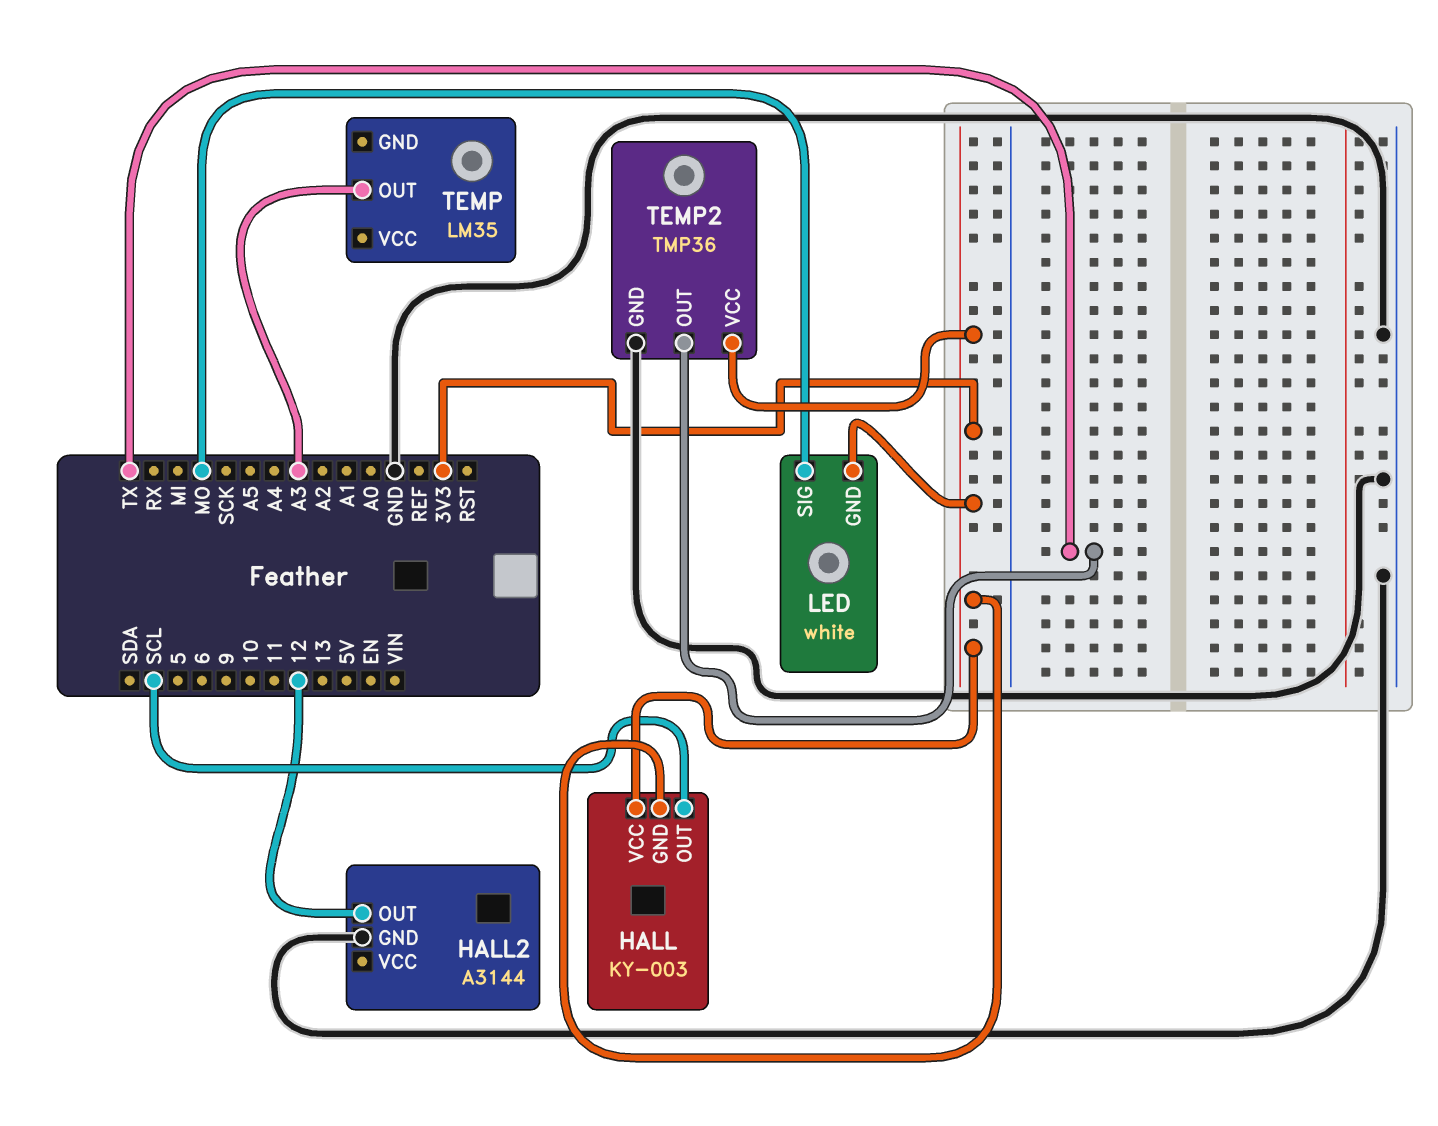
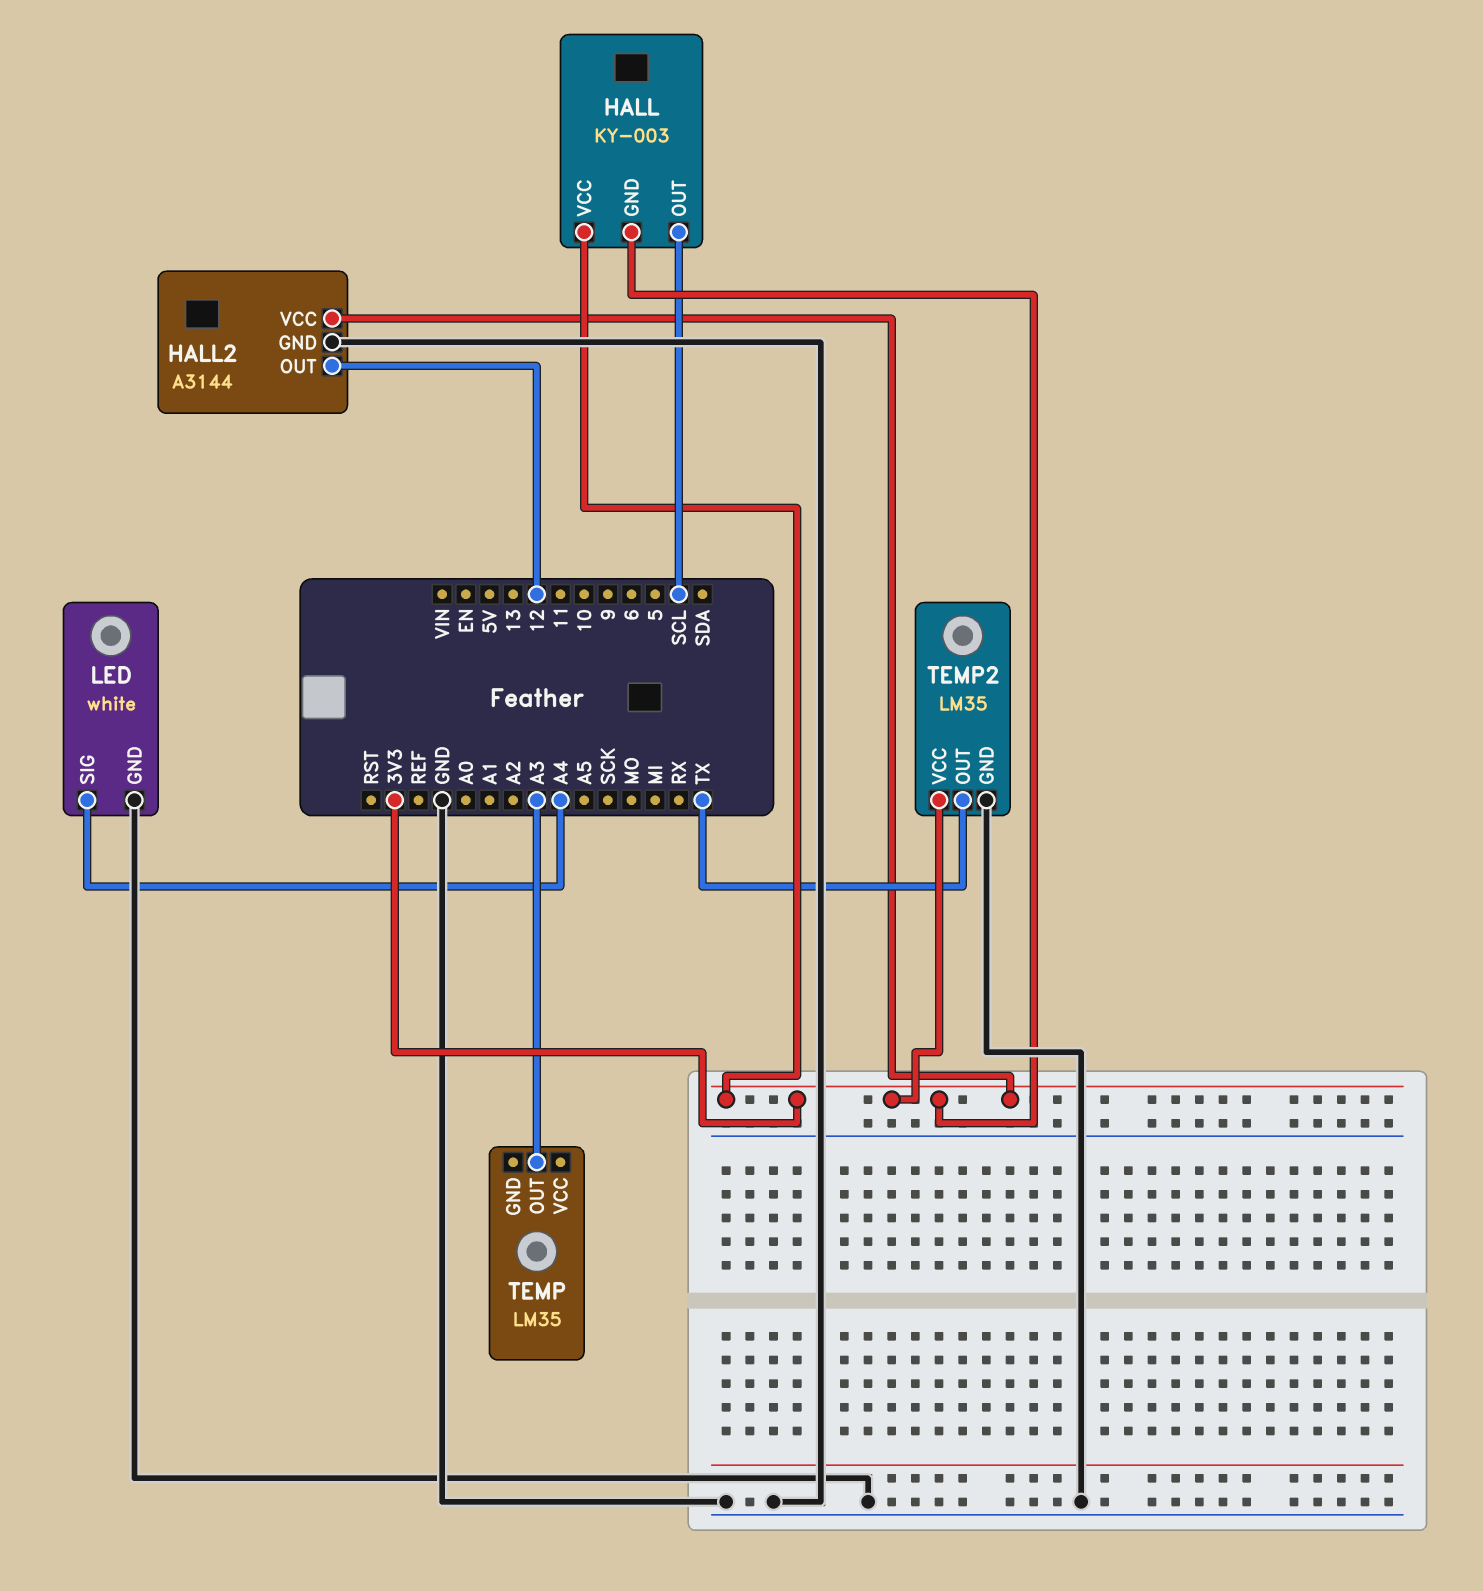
HALL2 pin VCC: none -> 3V3
LED pin GND: 3V3 -> GND
LED pin SIG: MO -> A4
TEMP2: TMP36 -> LM35

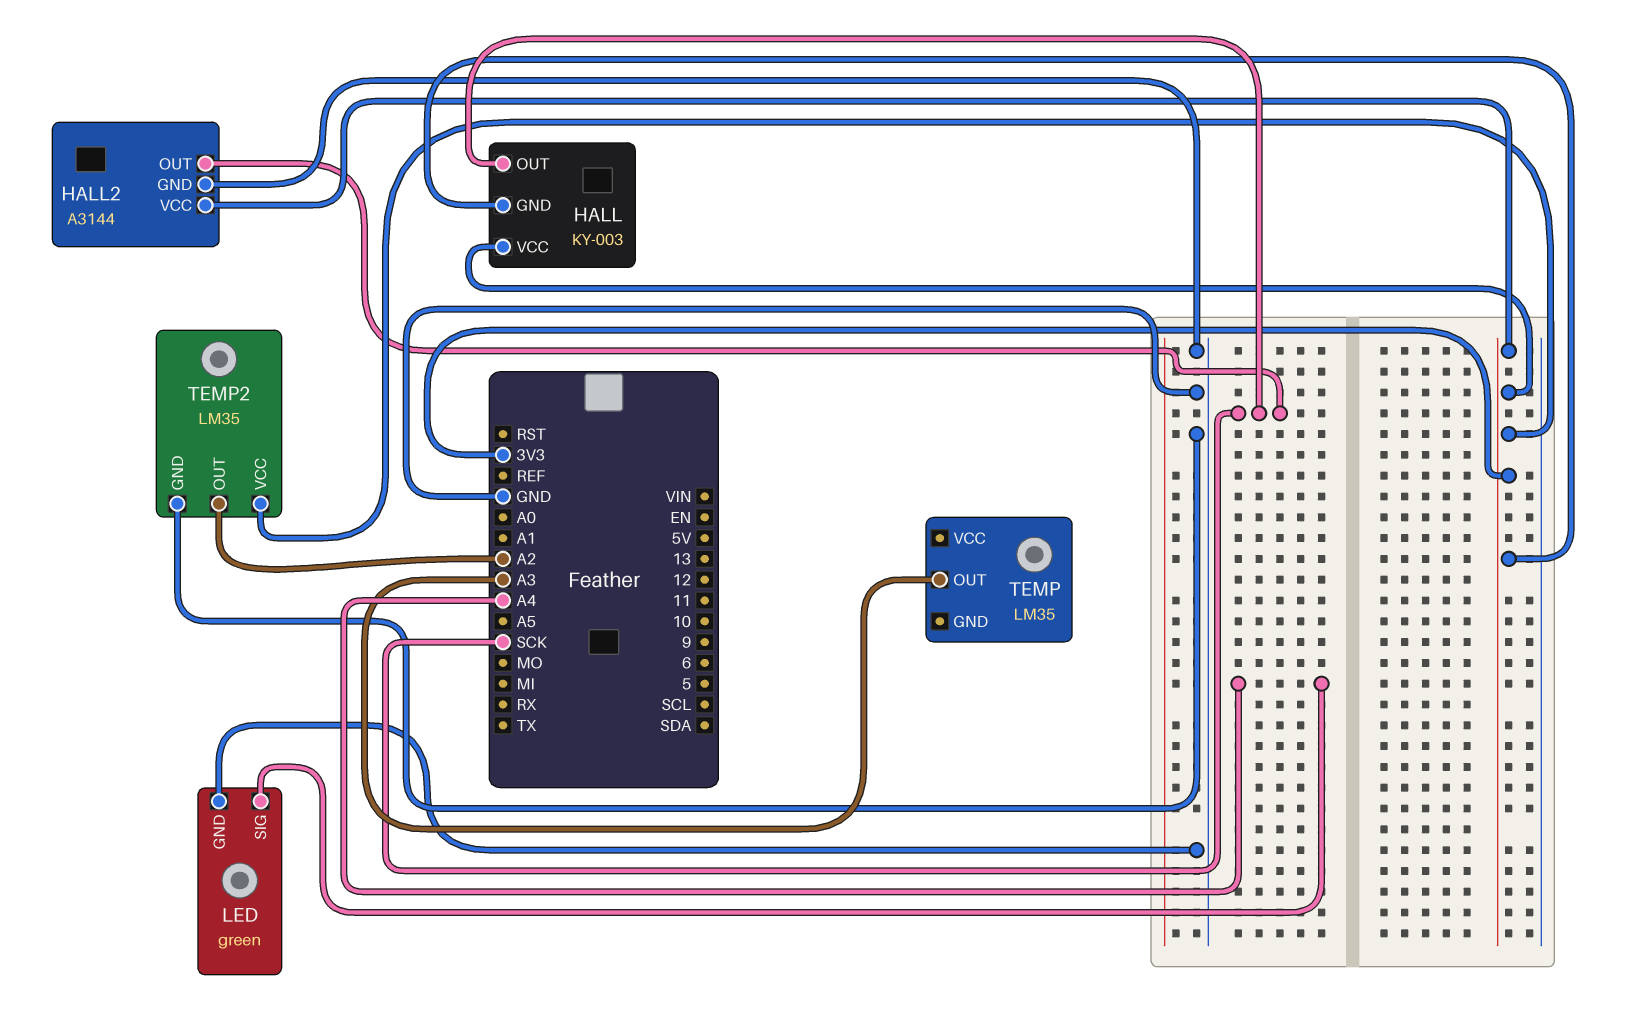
HALL pin OUT: SCL -> SCK
HALL2 pin OUT: 12 -> SCK
LED: white -> green
TEMP2 pin OUT: TX -> A2

